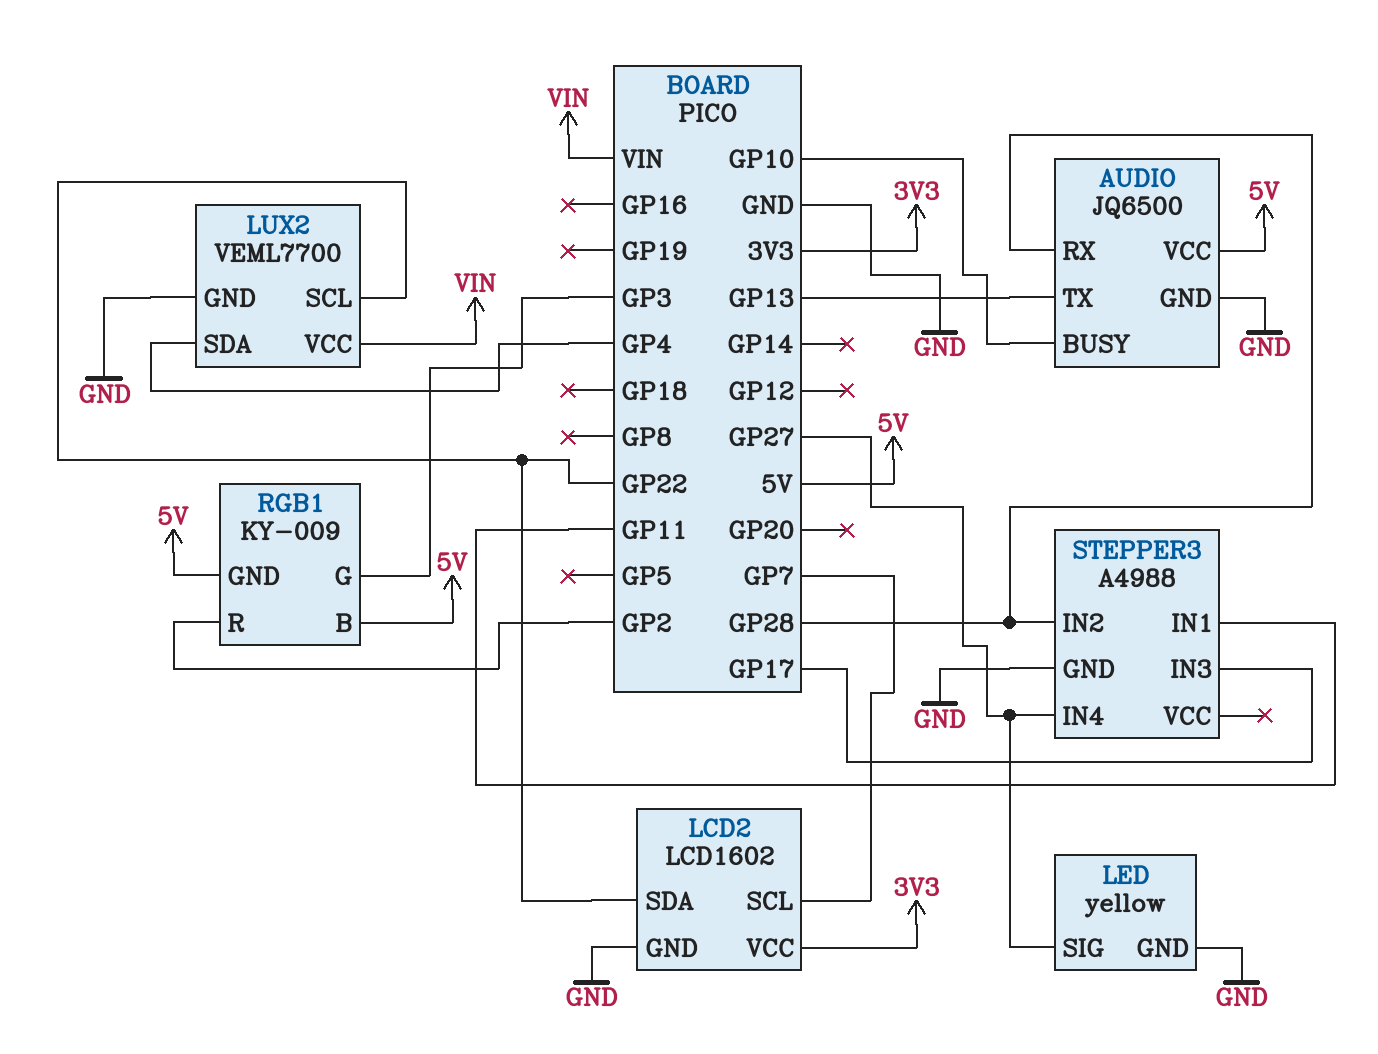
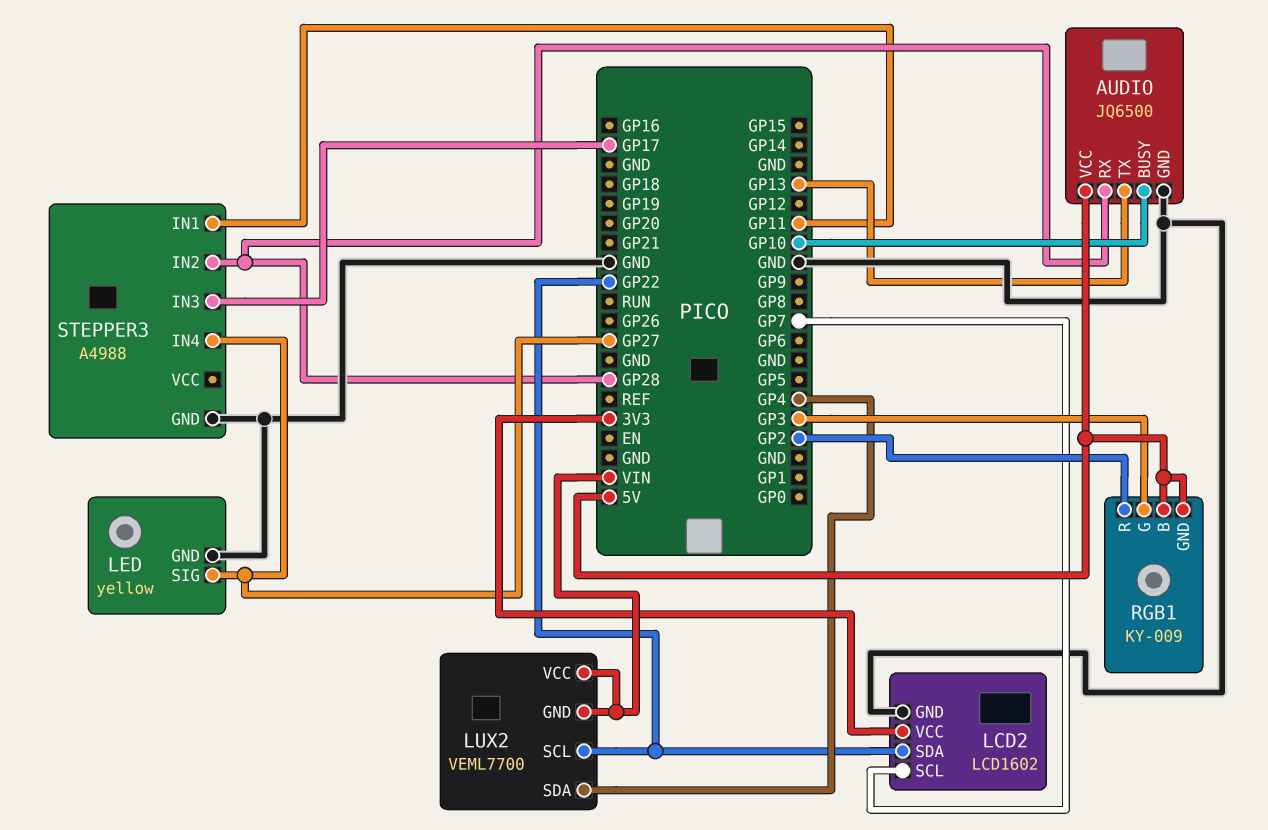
LUX2 pin GND: GND -> VIN

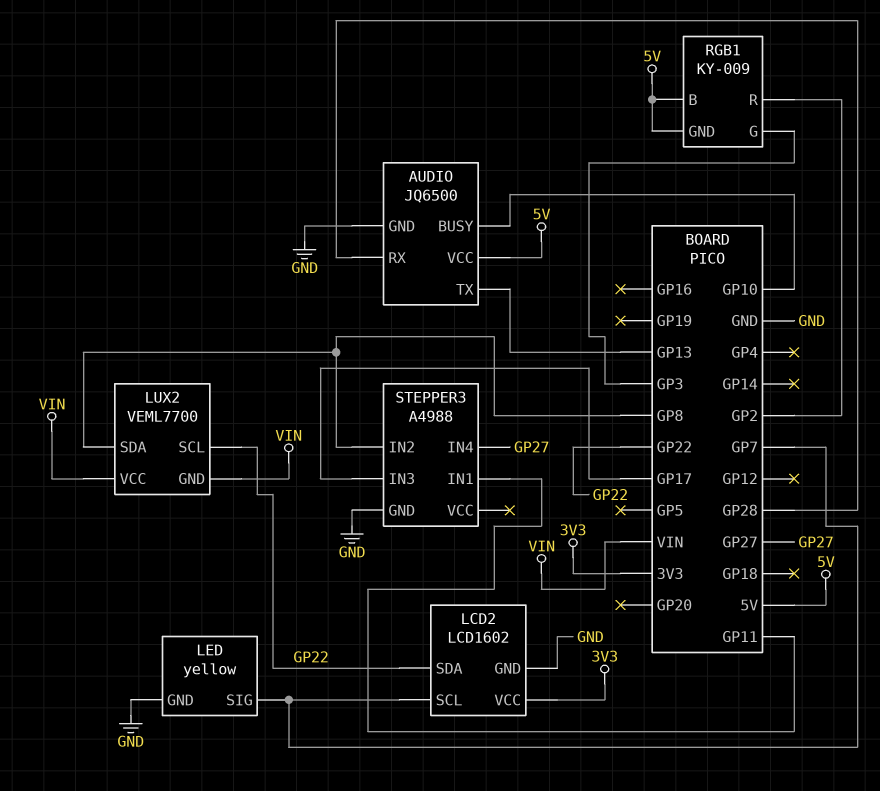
LED pin SIG: GP27 -> GP7
LUX2 pin SDA: GP4 -> GP8
STEPPER3 pin IN2: GP28 -> GP8

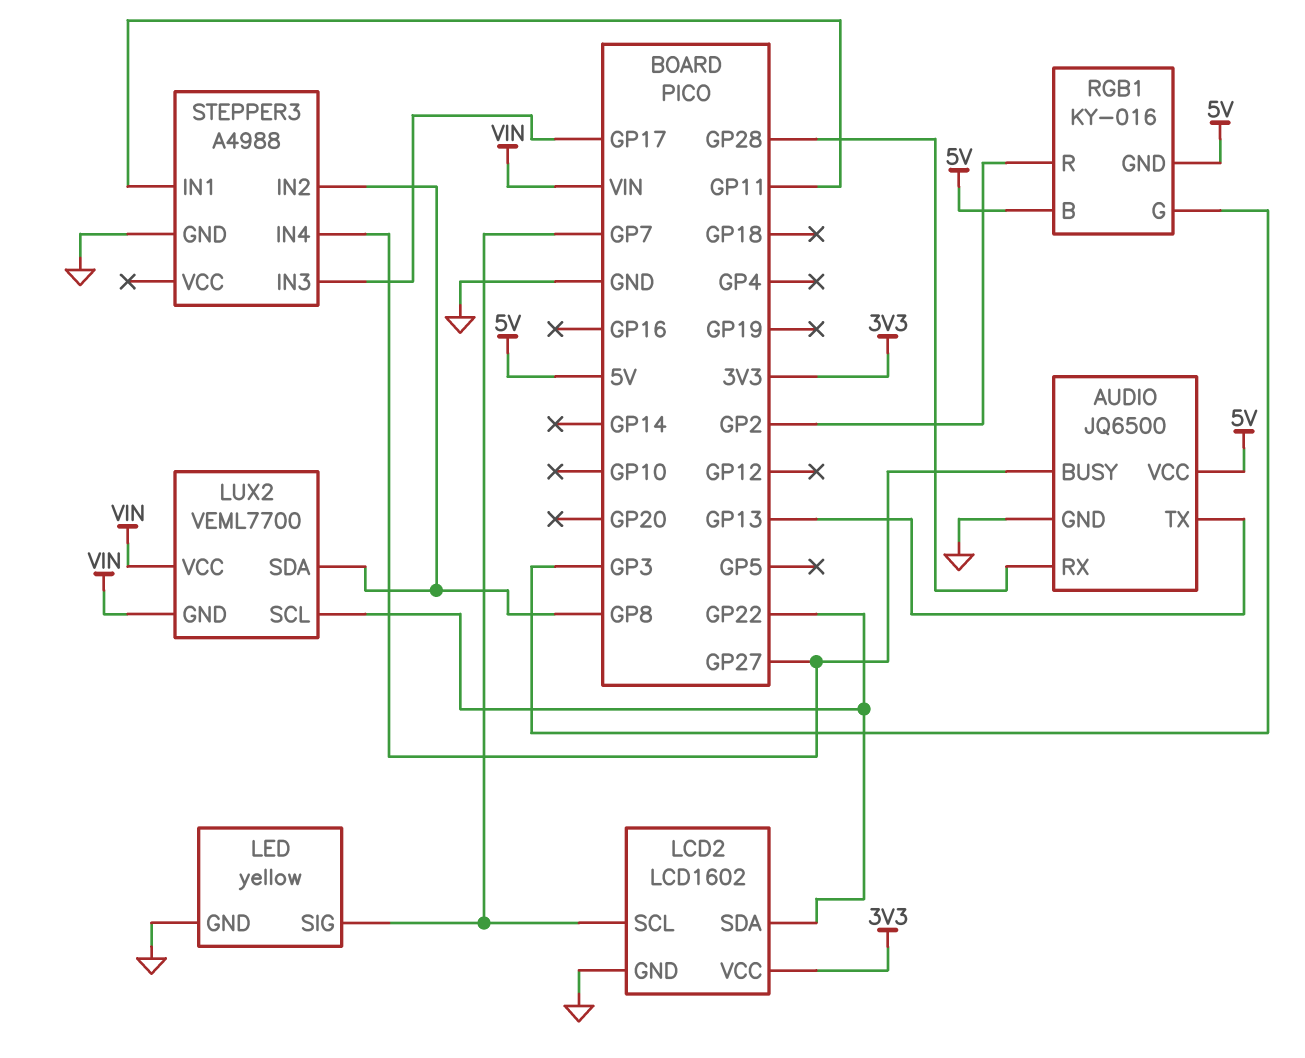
AUDIO pin BUSY: GP10 -> GP27
RGB1: KY-009 -> KY-016

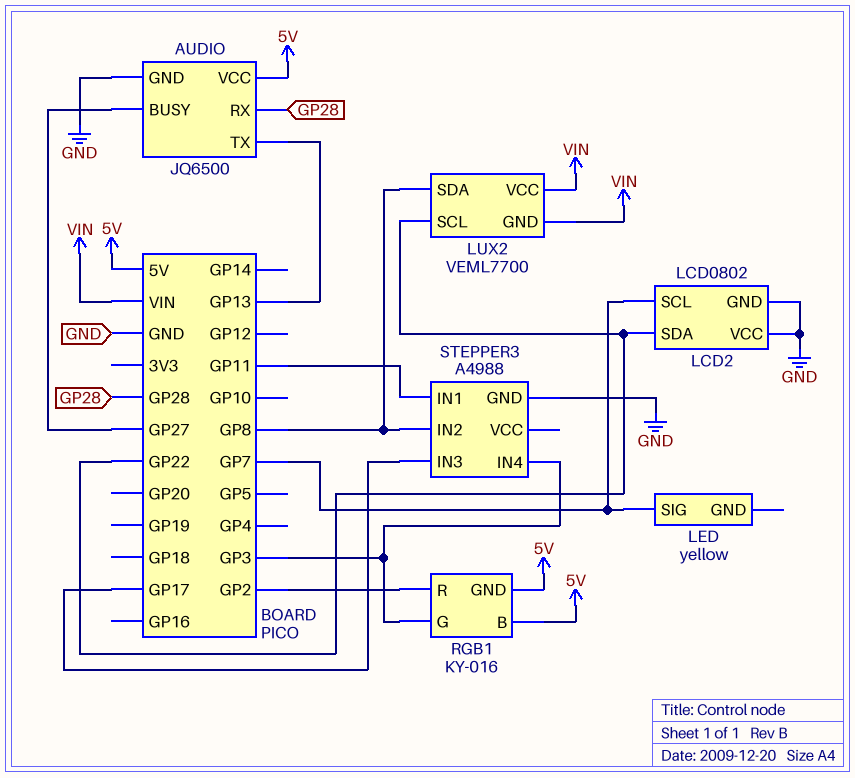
LCD2: LCD1602 -> LCD0802
LCD2 pin VCC: 3V3 -> GND
LED pin GND: GND -> none
STEPPER3 pin IN4: GP27 -> GP3

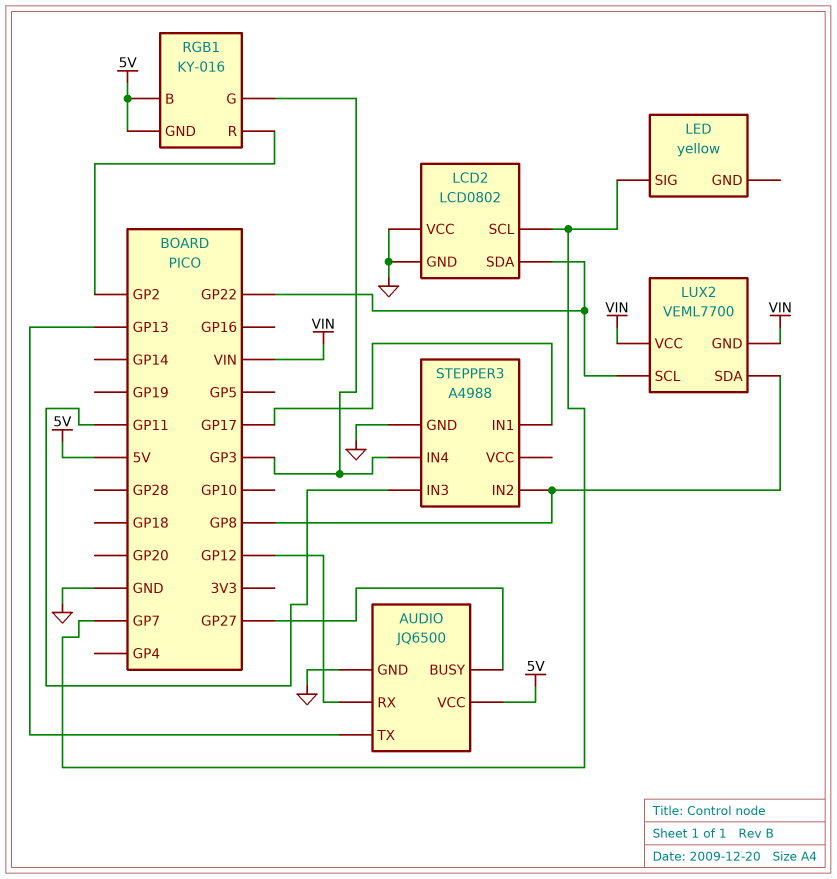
AUDIO pin RX: GP28 -> GP12
STEPPER3 pin IN1: GP11 -> GP17
STEPPER3 pin IN3: GP17 -> GP11

